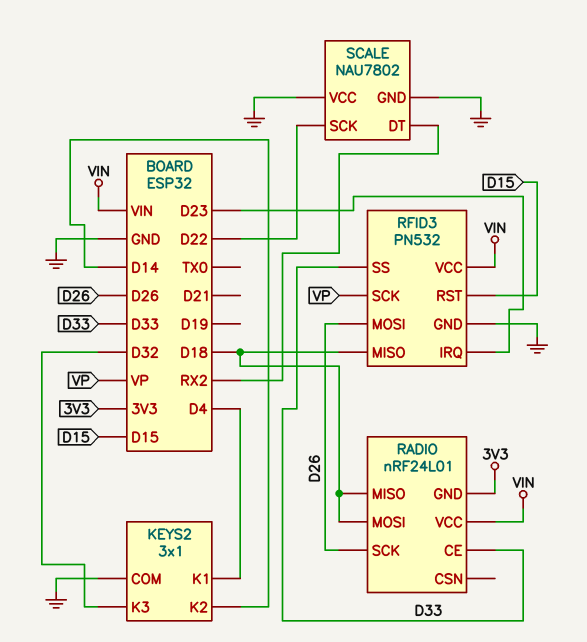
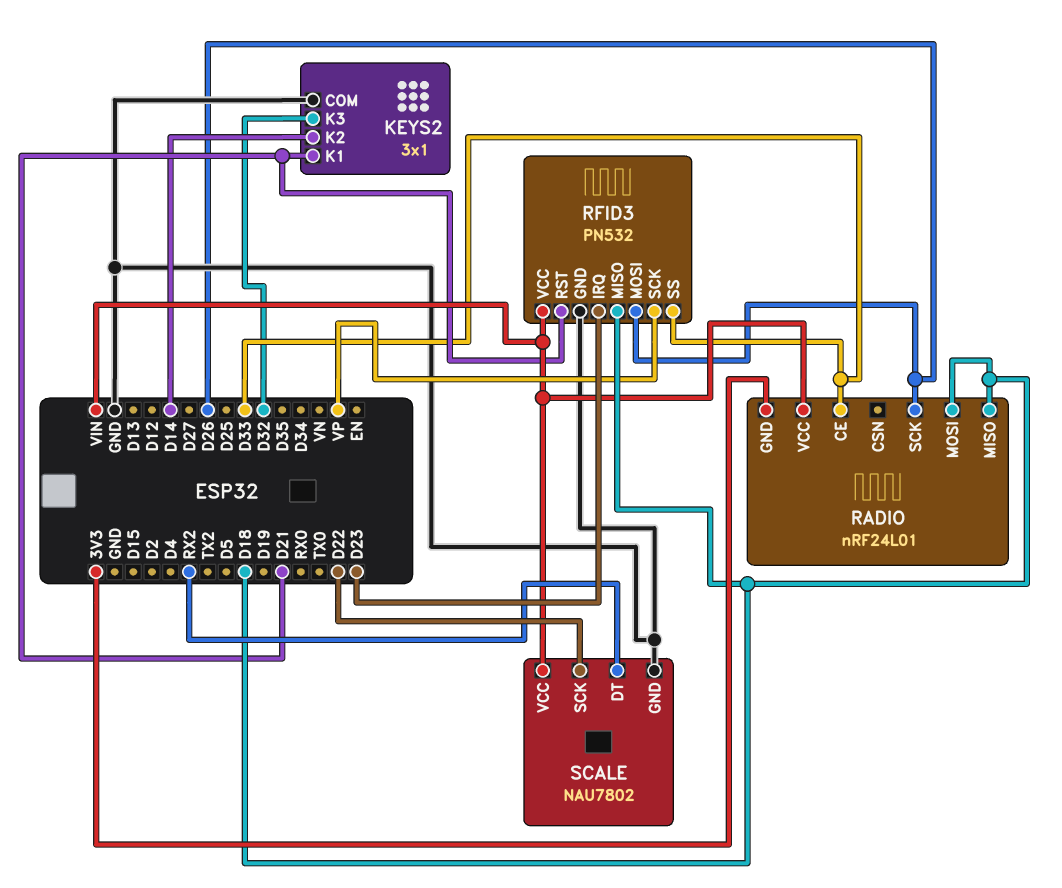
KEYS2 pin K1: D4 -> D21
RFID3 pin RST: D15 -> D21
SCALE pin VCC: GND -> VIN

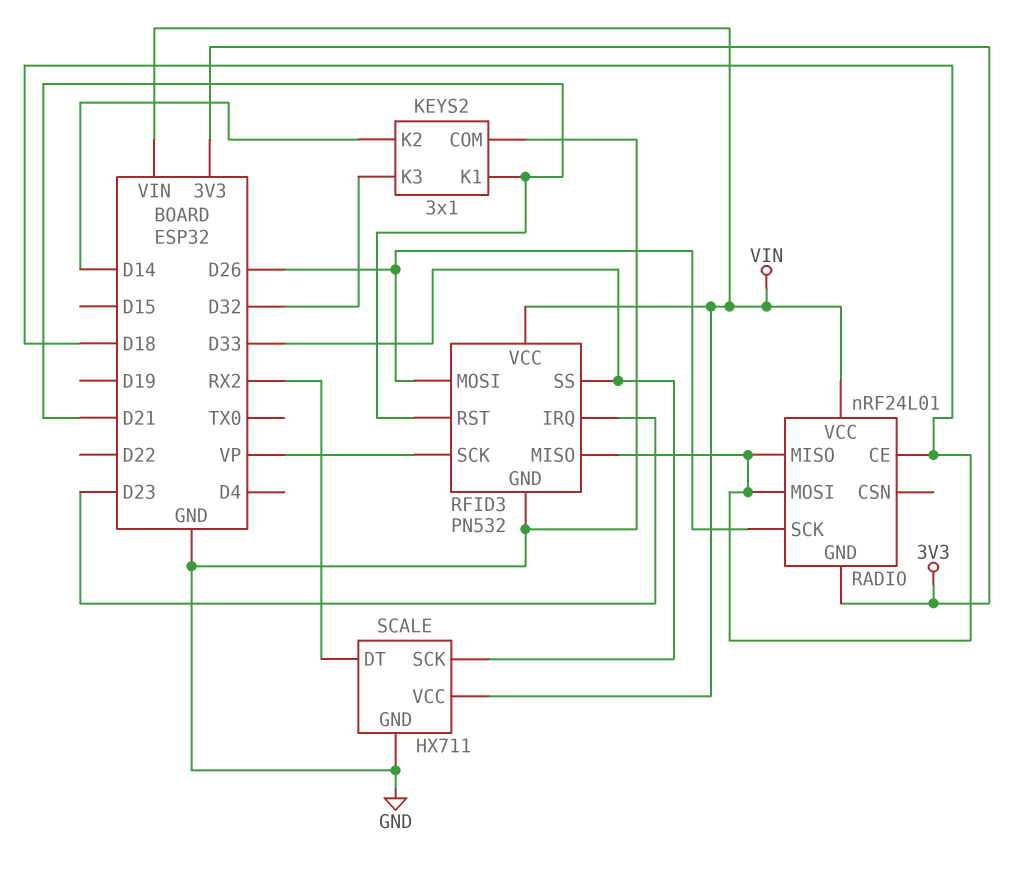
RADIO pin CE: D33 -> D18
SCALE: NAU7802 -> HX711
SCALE pin SCK: D22 -> D33

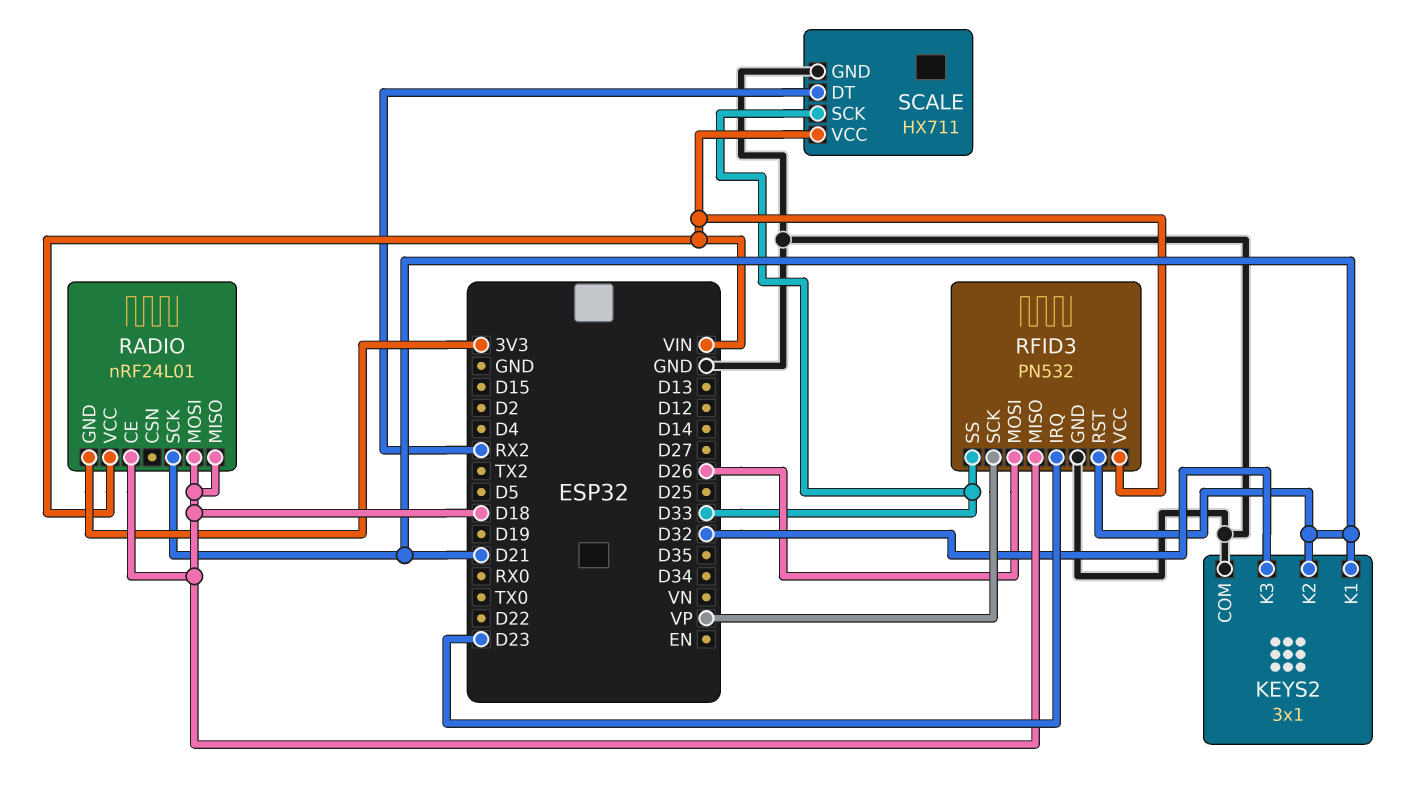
KEYS2 pin K2: D14 -> D21
RADIO pin SCK: D26 -> D21

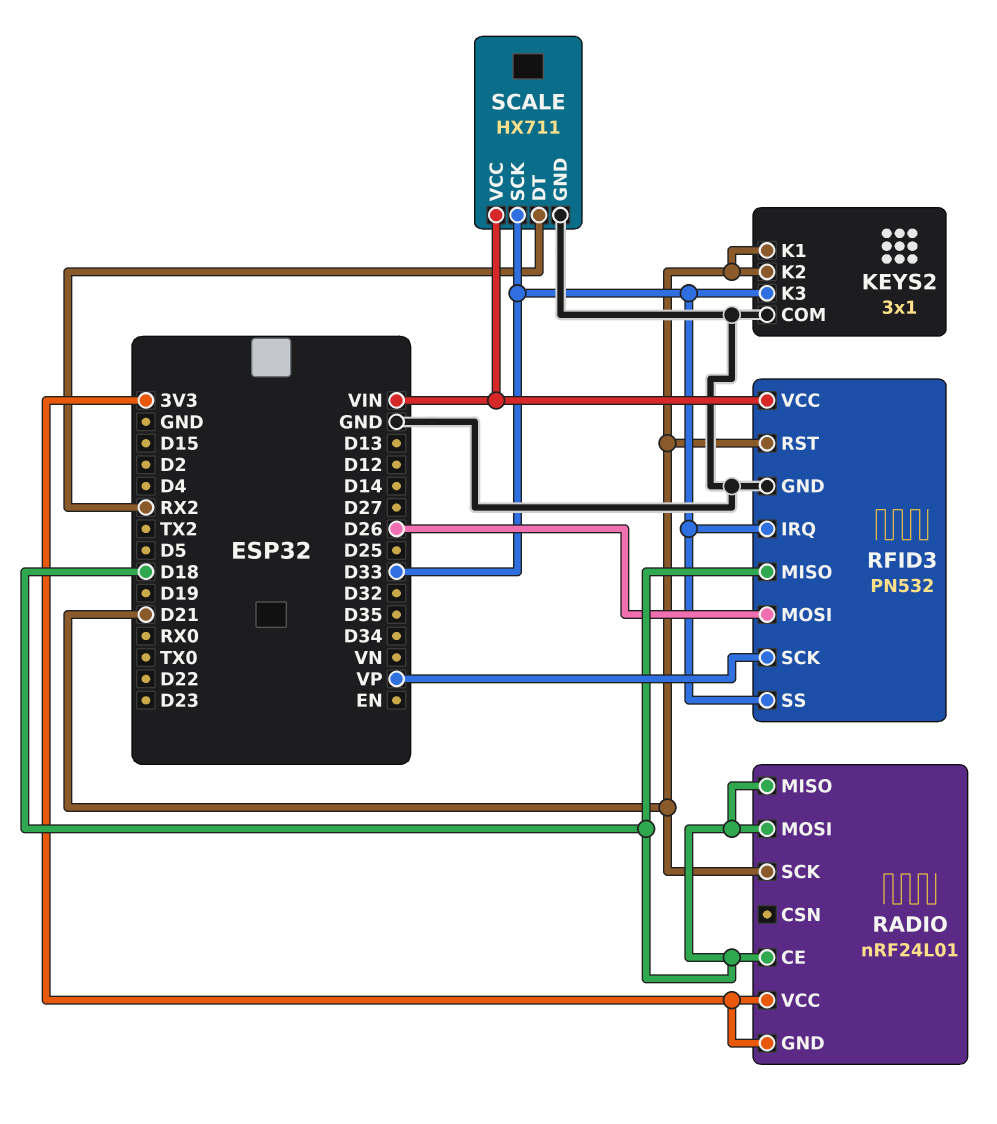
KEYS2 pin K3: D32 -> D33
RADIO pin VCC: VIN -> 3V3
RFID3 pin IRQ: D23 -> D33

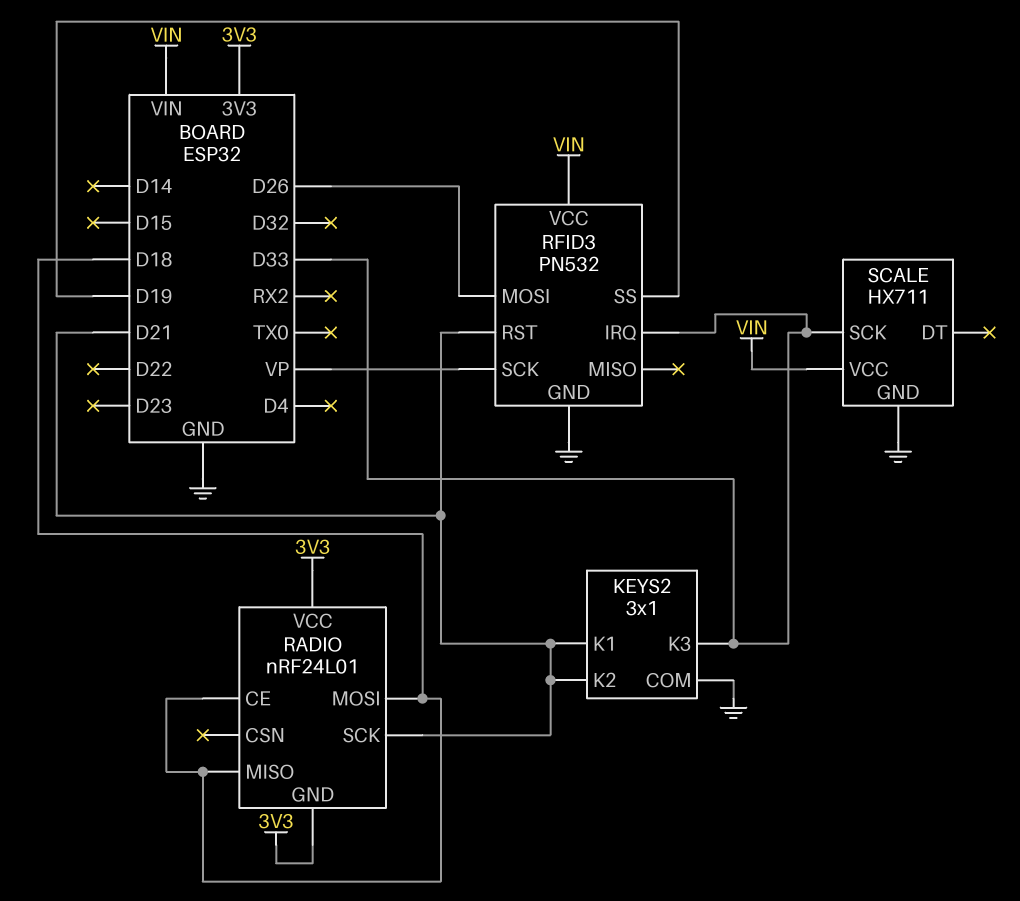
RFID3 pin MISO: D18 -> none
RFID3 pin SS: D33 -> D19
SCALE pin DT: RX2 -> none

